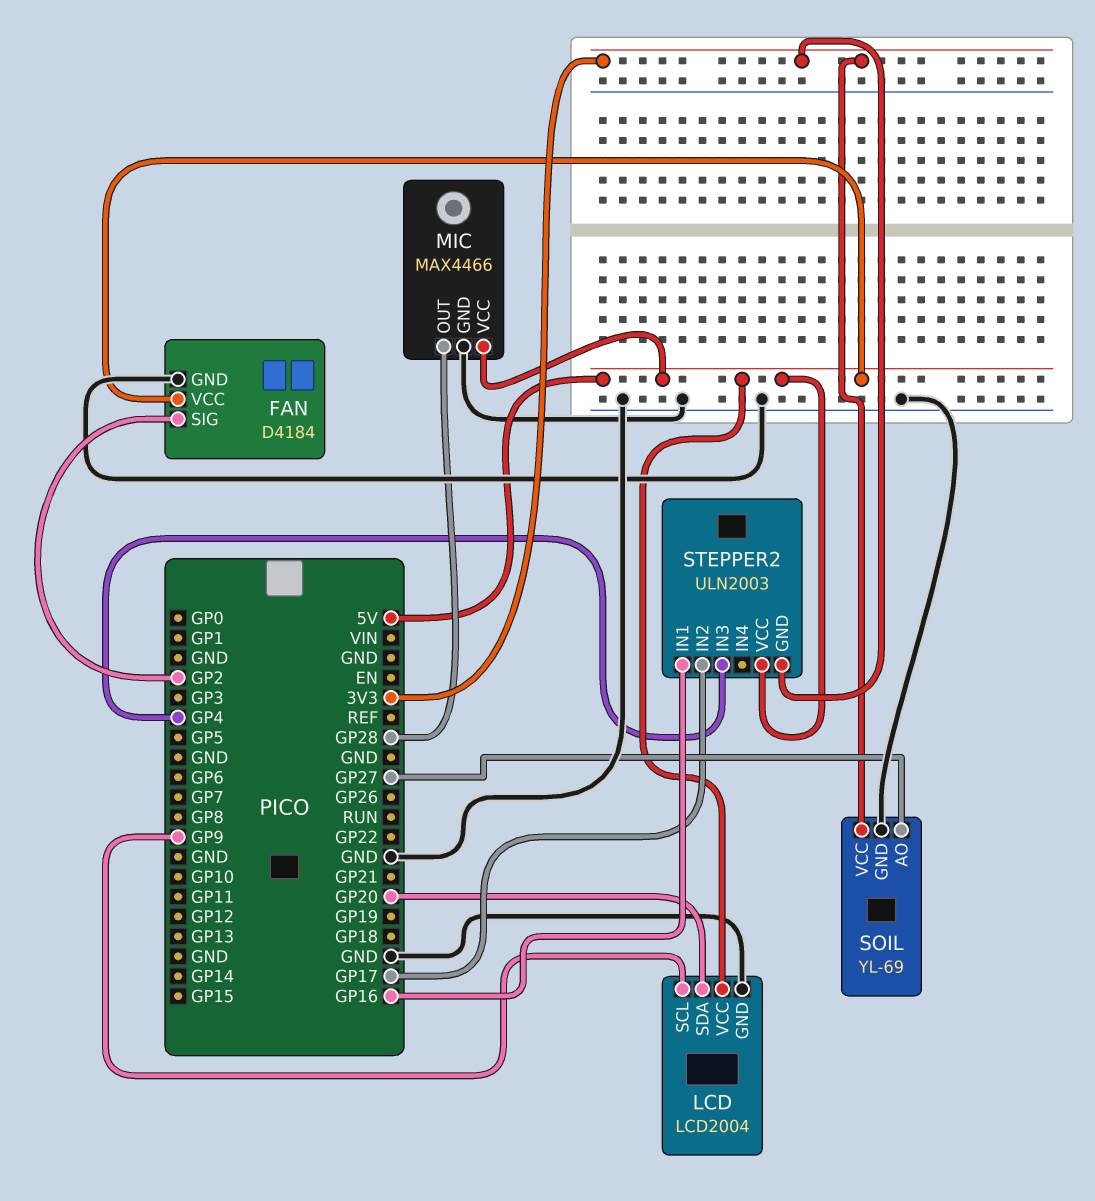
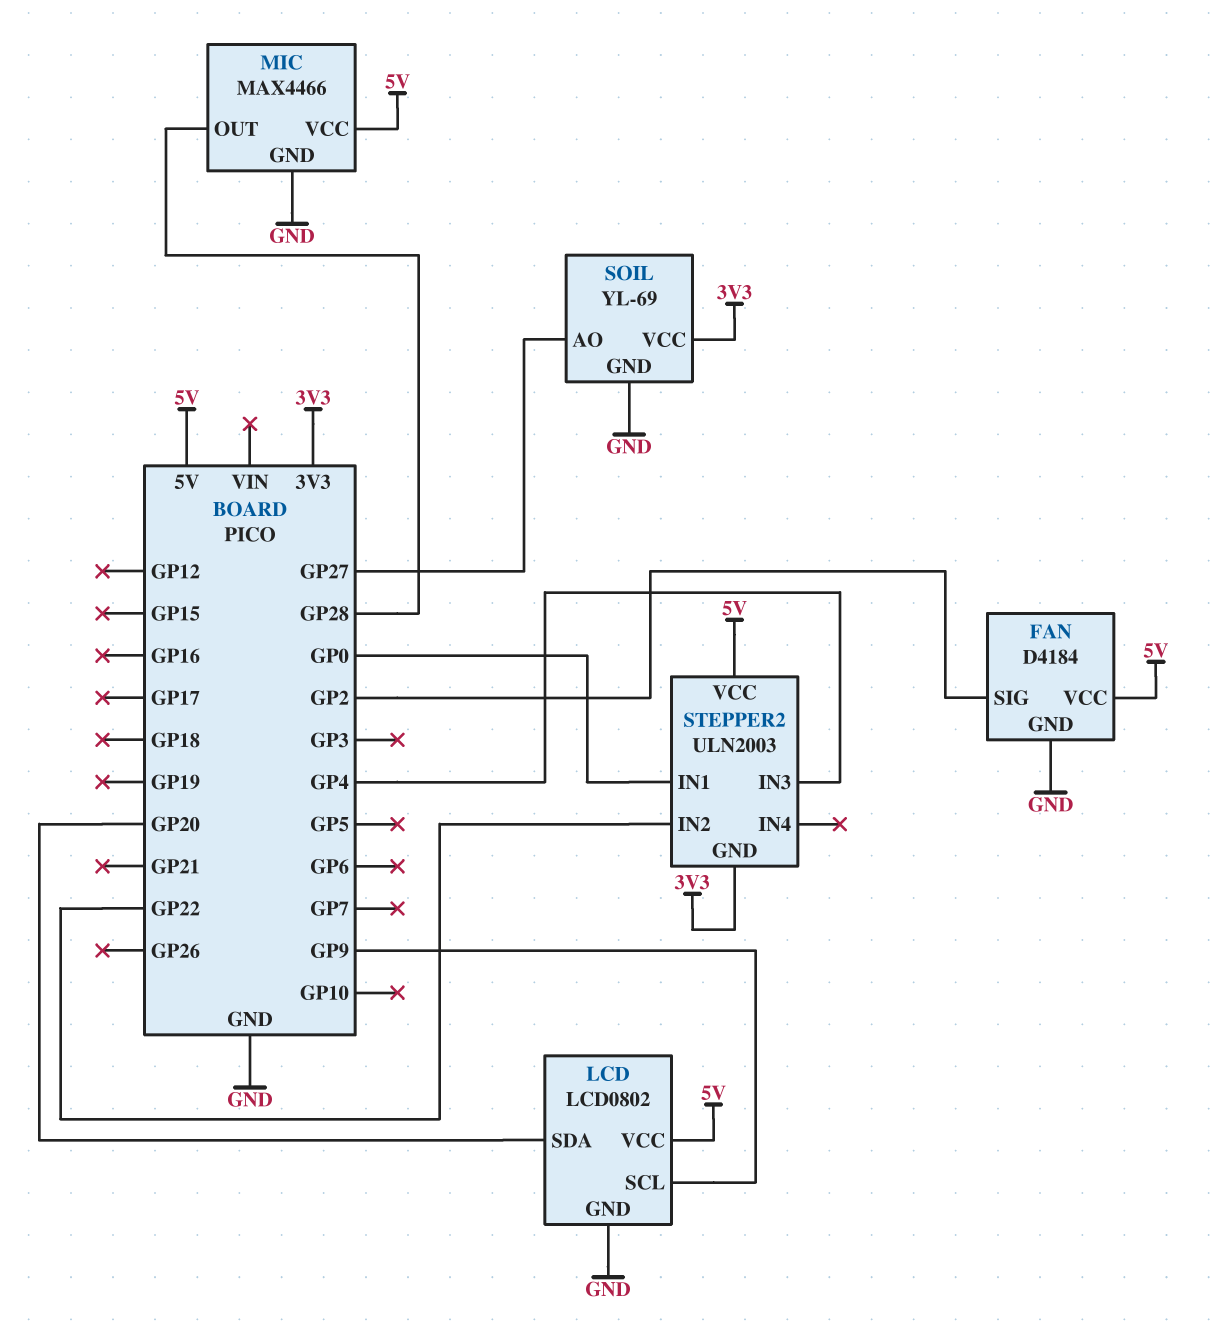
LCD: LCD2004 -> LCD0802
STEPPER2 pin IN1: GP16 -> GP0
STEPPER2 pin IN2: GP17 -> GP22

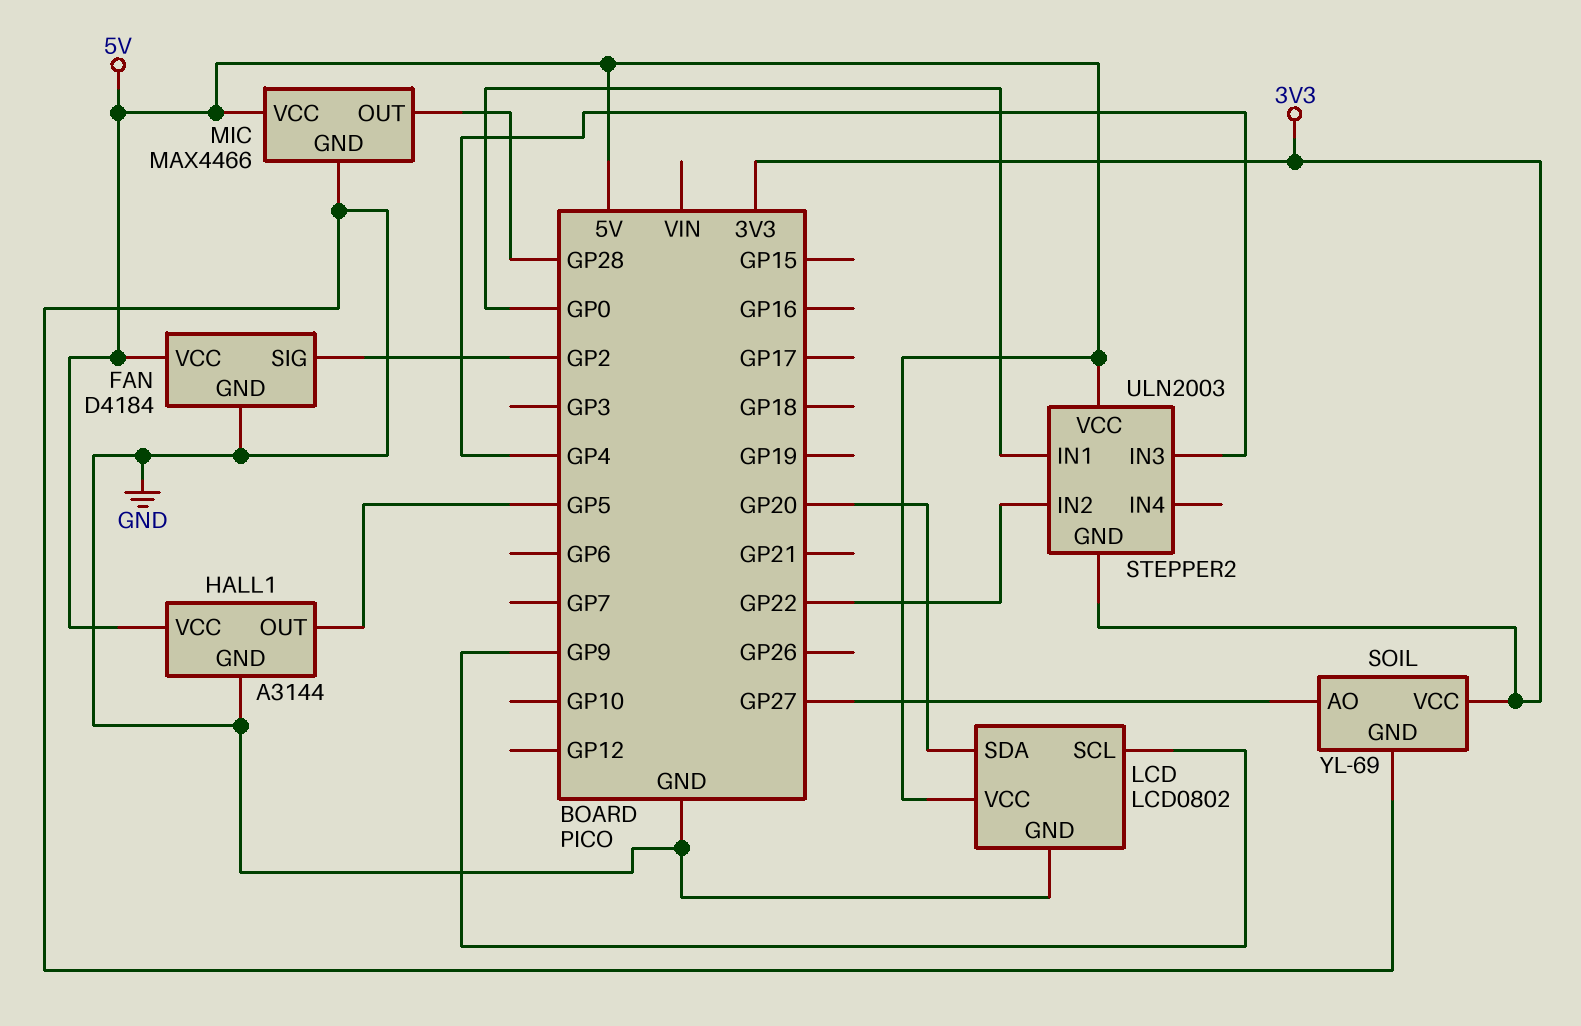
HALL1: none -> A3144
HALL1 pin GND: none -> GND
HALL1 pin OUT: none -> GP5
HALL1 pin VCC: none -> 5V

